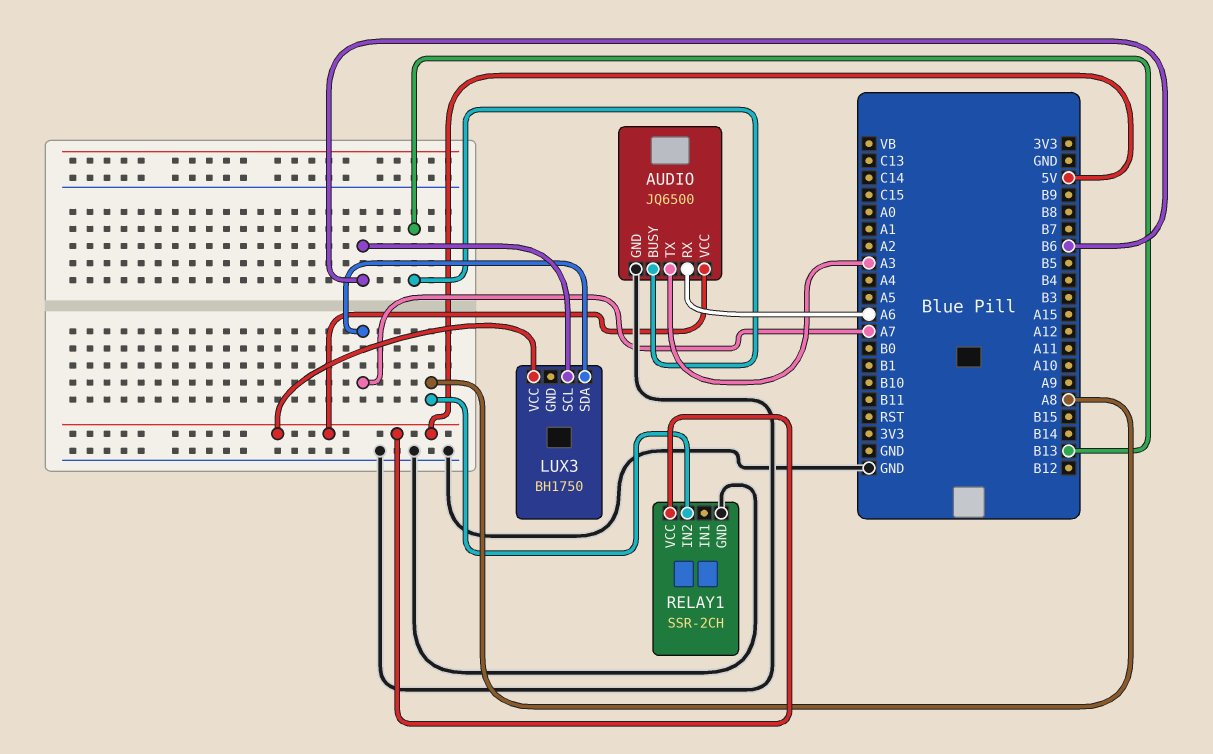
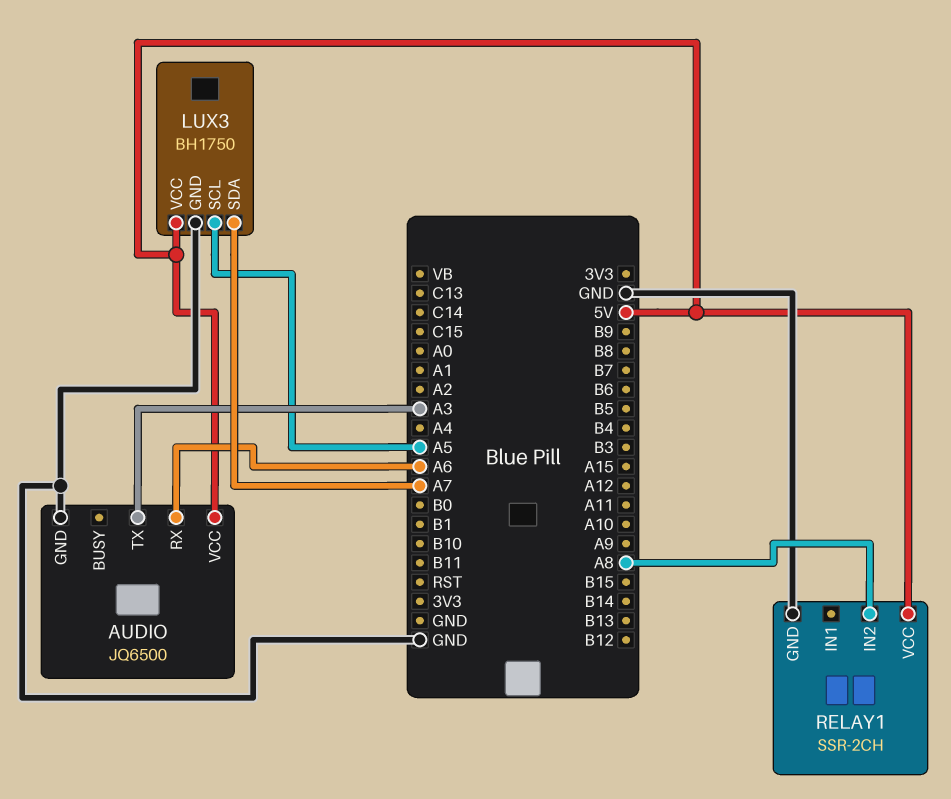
AUDIO pin BUSY: B13 -> none
LUX3 pin GND: none -> GND
LUX3 pin SCL: B6 -> A5

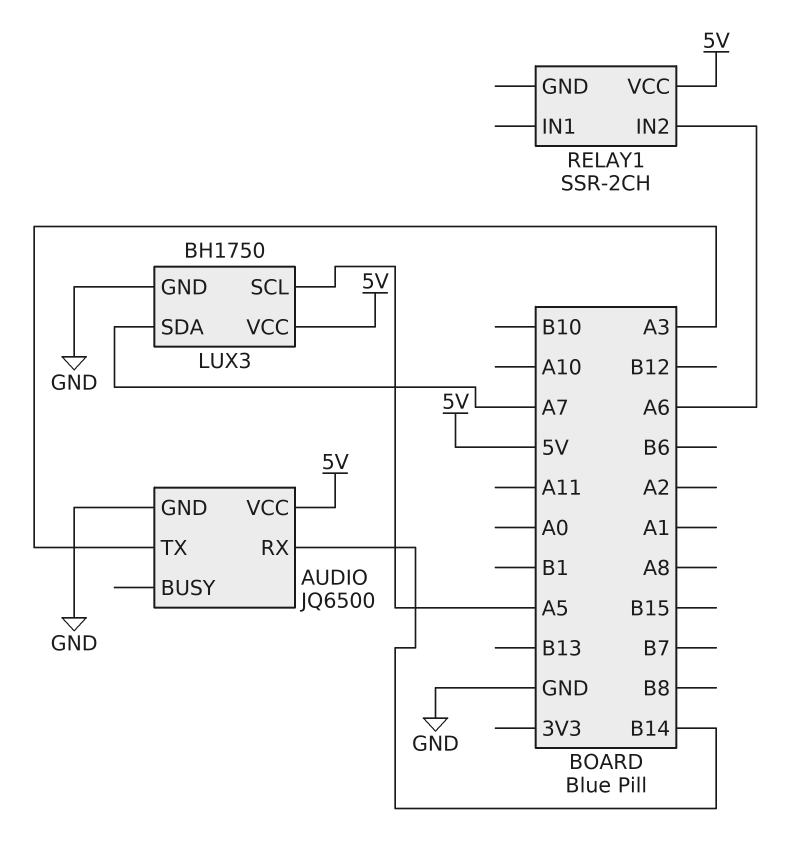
AUDIO pin RX: A6 -> B14
RELAY1 pin GND: GND -> none
RELAY1 pin IN2: A8 -> A6

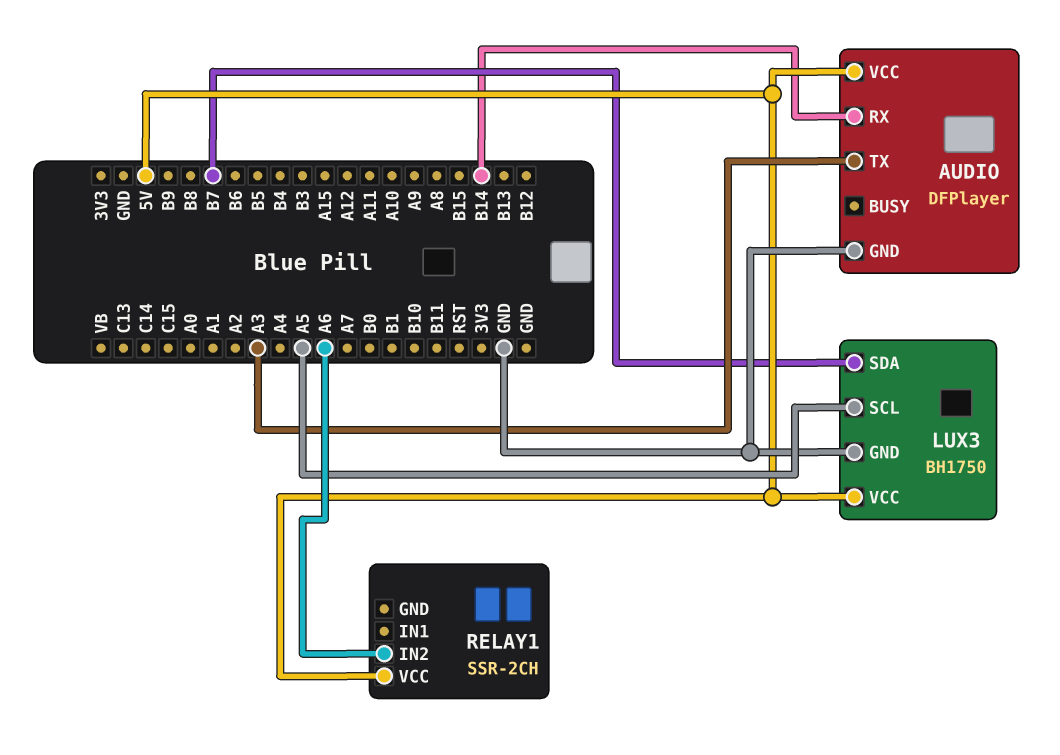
AUDIO: JQ6500 -> DFPlayer
LUX3 pin SDA: A7 -> B7

